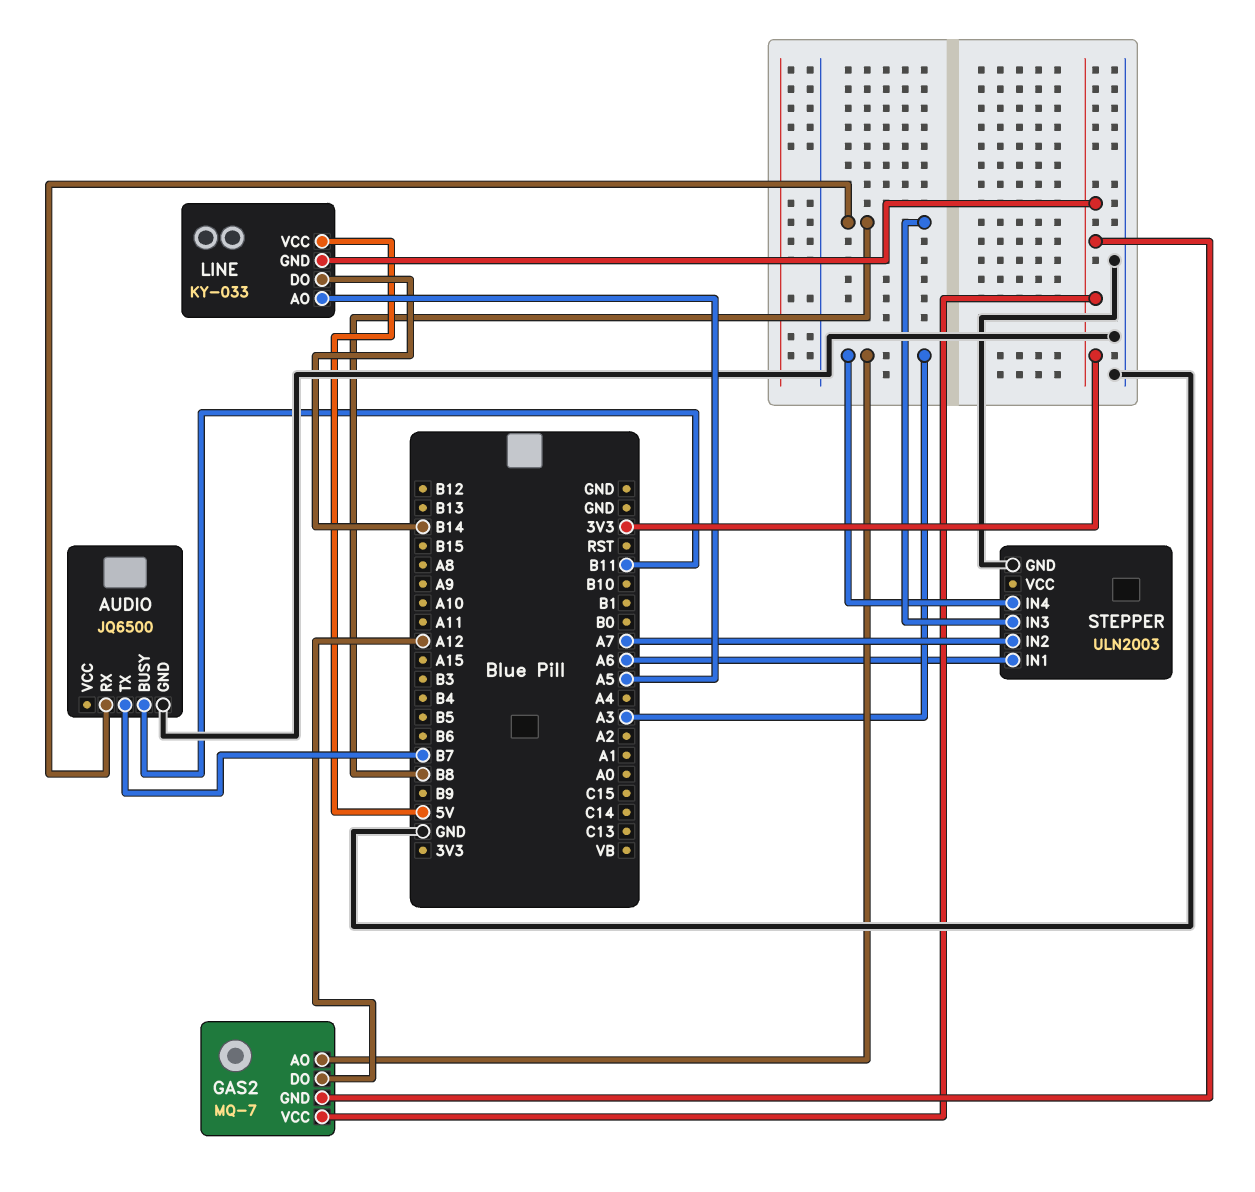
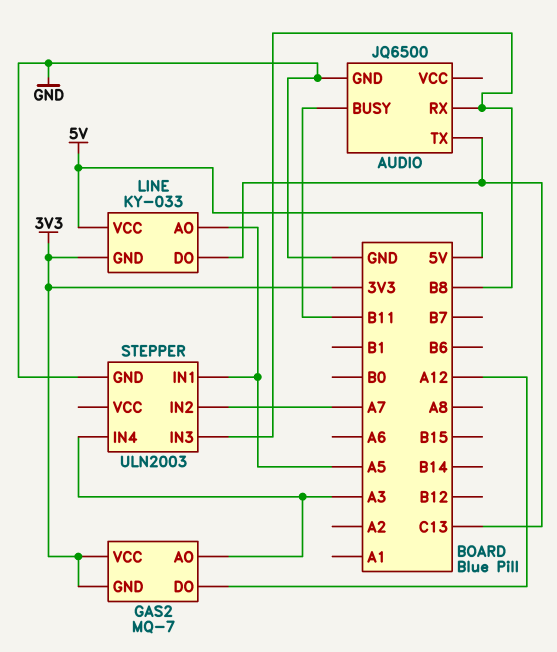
AUDIO pin TX: B7 -> C13
LINE pin DO: B14 -> C13
STEPPER pin IN1: A6 -> A5

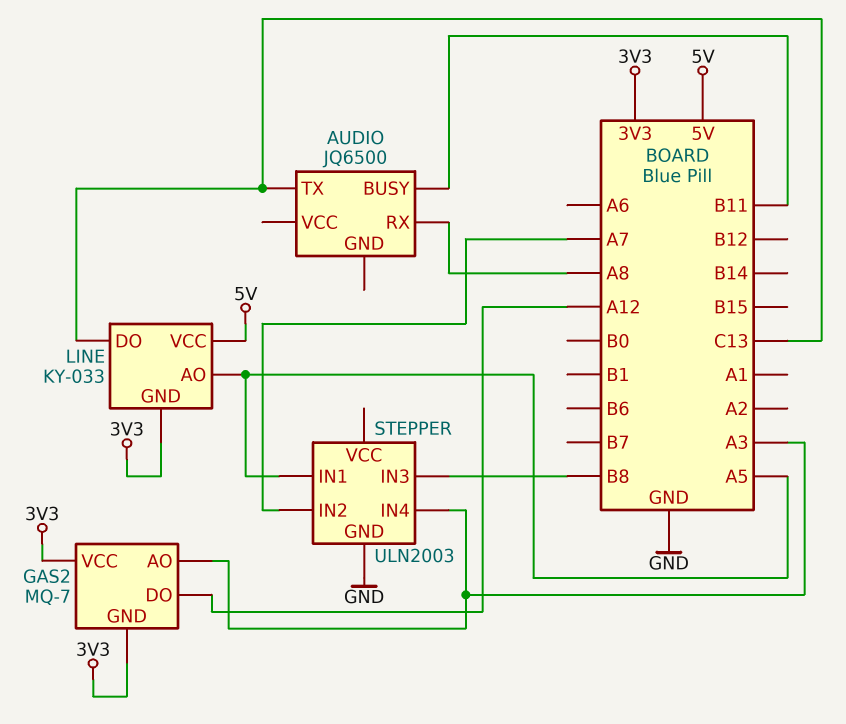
AUDIO pin GND: GND -> none
AUDIO pin RX: B8 -> A8

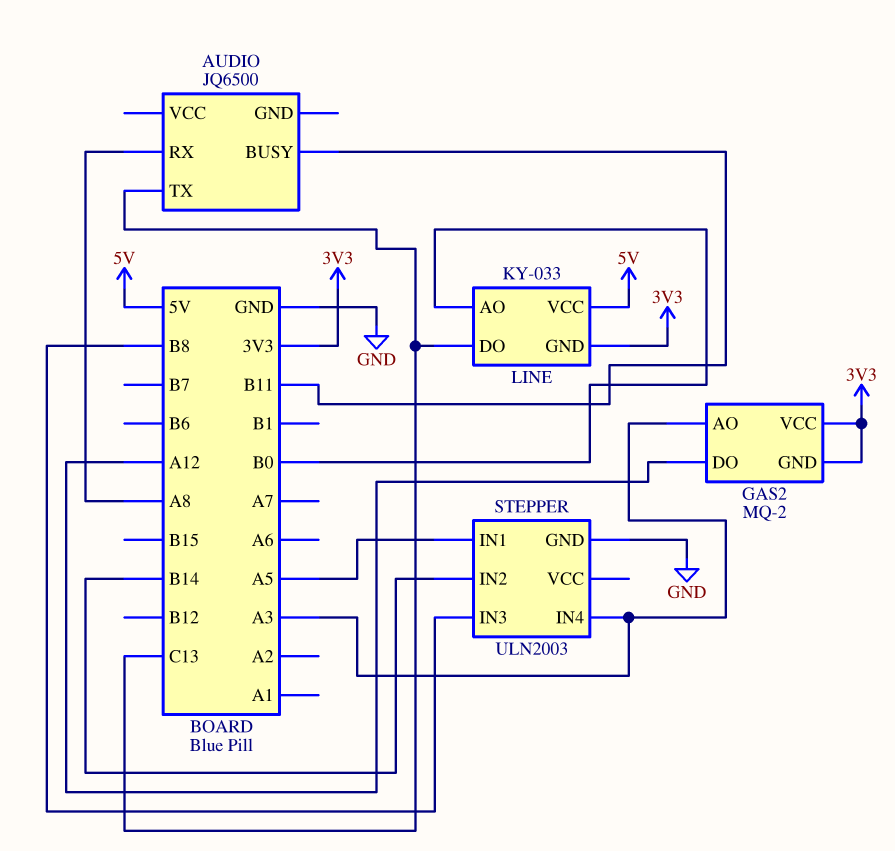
GAS2: MQ-7 -> MQ-2
LINE pin AO: A5 -> B0
STEPPER pin IN2: A7 -> B14

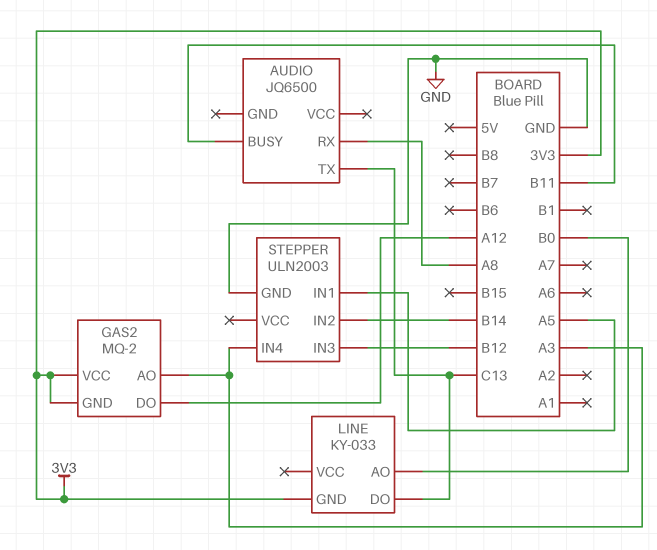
LINE pin VCC: 5V -> none
STEPPER pin IN3: B8 -> B12

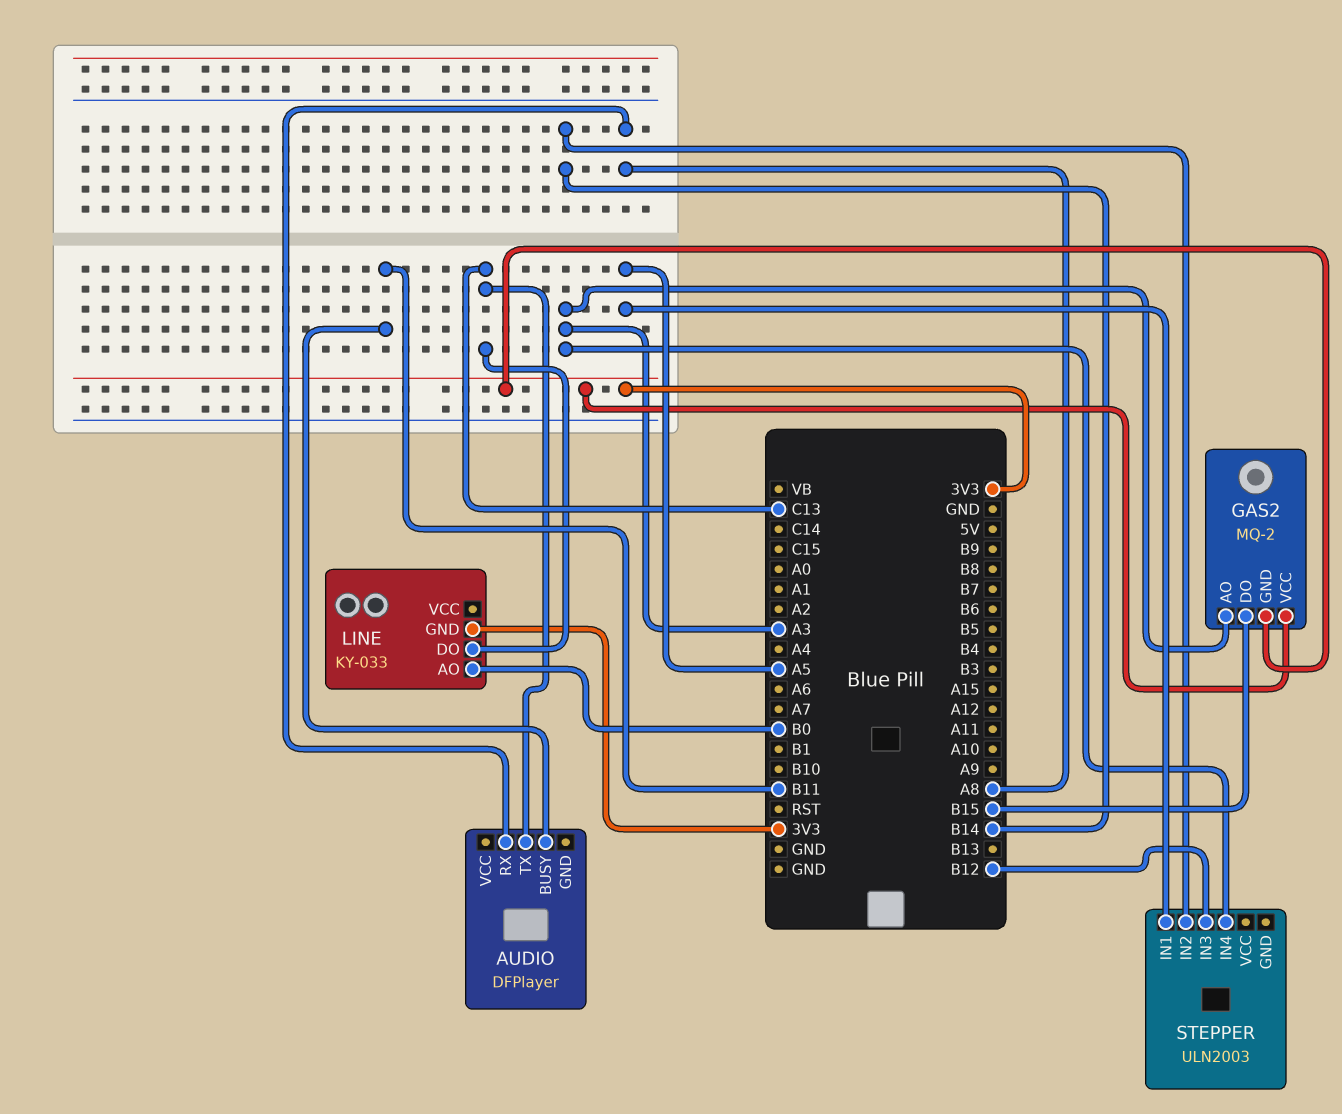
AUDIO: JQ6500 -> DFPlayer
GAS2 pin DO: A12 -> B15
STEPPER pin GND: GND -> none

